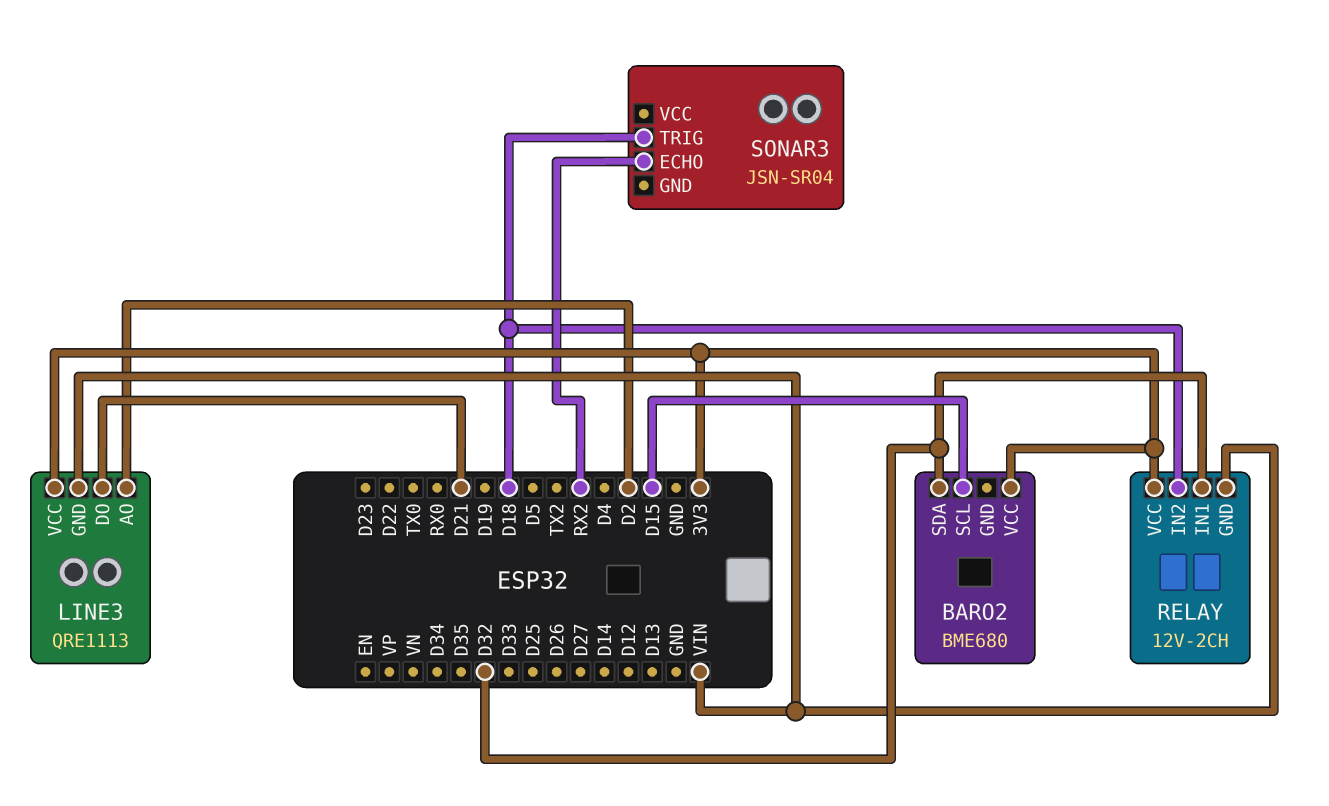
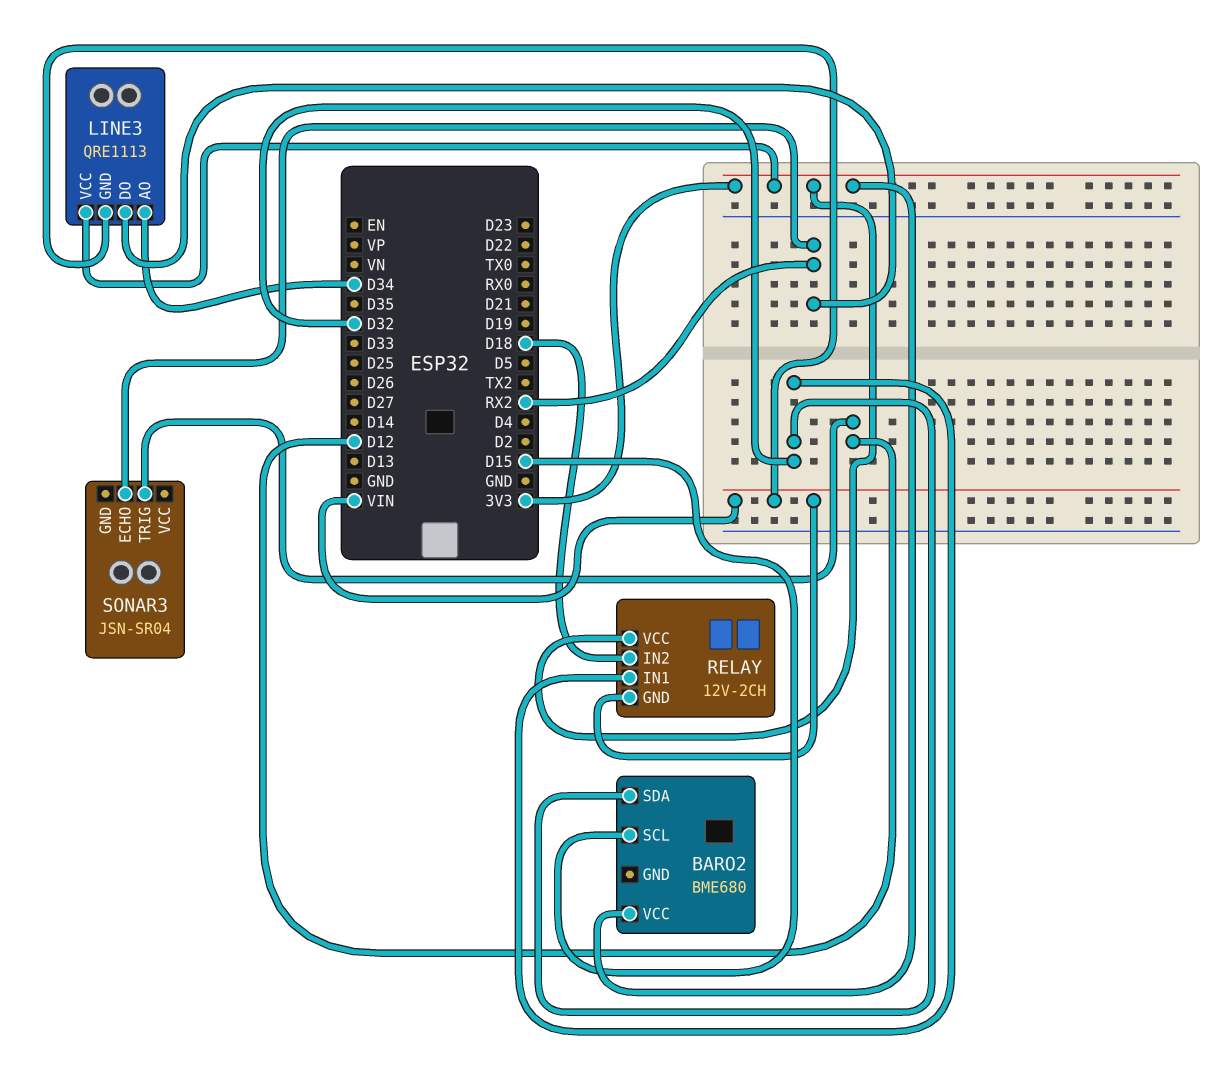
LINE3 pin AO: D2 -> D34
LINE3 pin DO: D21 -> RX2
SONAR3 pin TRIG: D18 -> D12

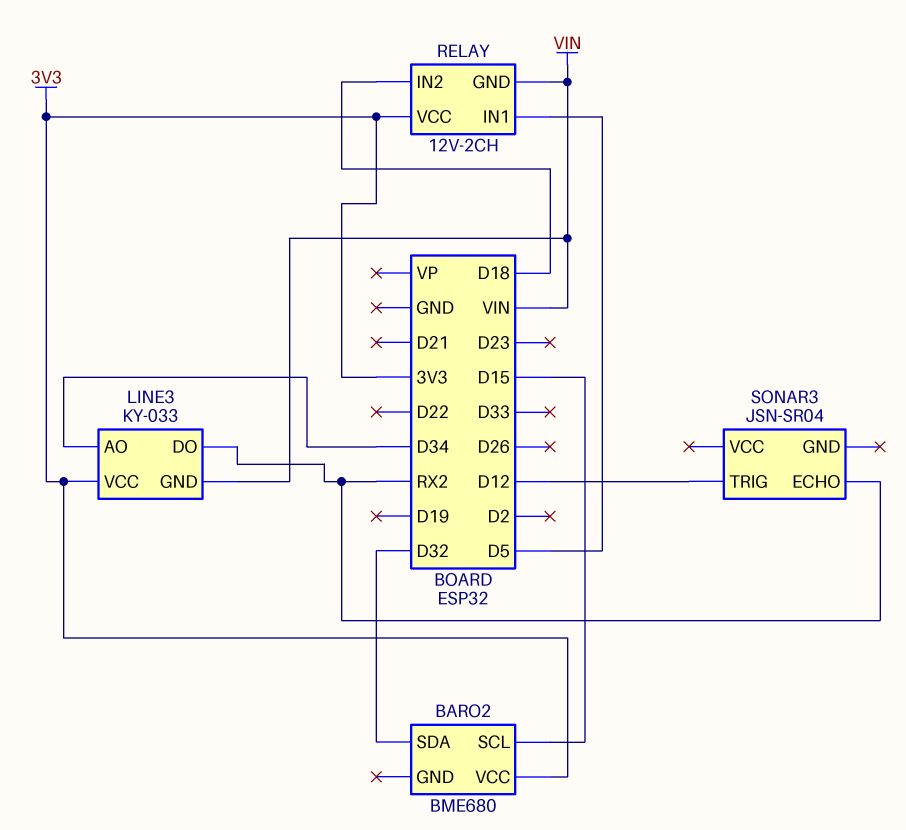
LINE3: QRE1113 -> KY-033
RELAY pin IN1: D32 -> D5

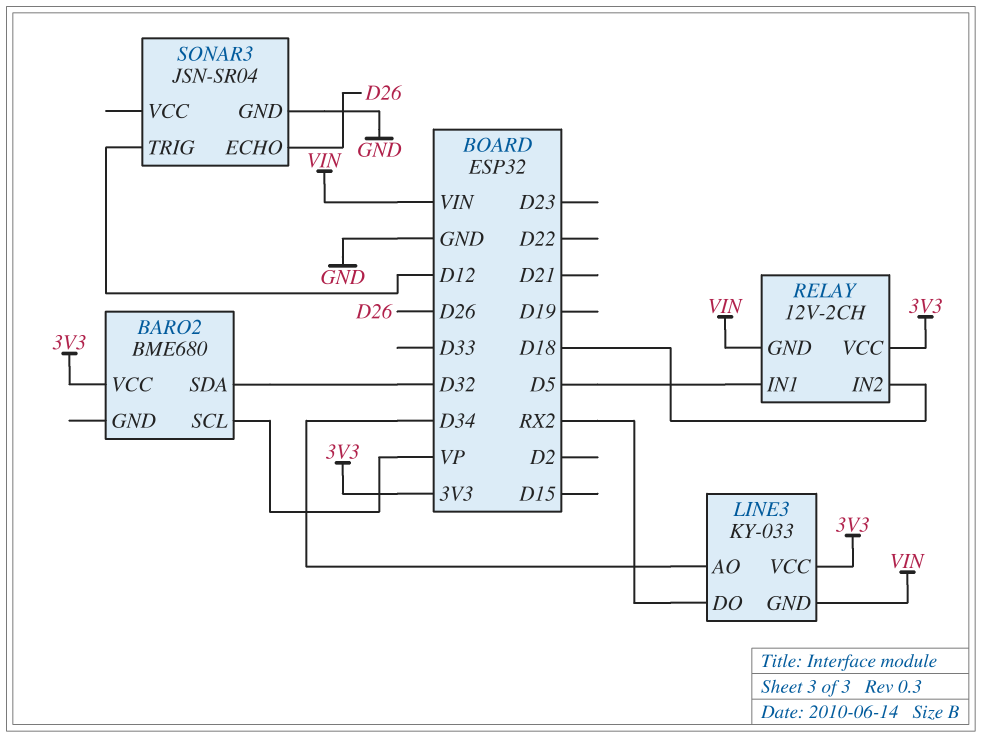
BARO2 pin SCL: D15 -> VP
SONAR3 pin ECHO: RX2 -> D26
SONAR3 pin GND: none -> GND

